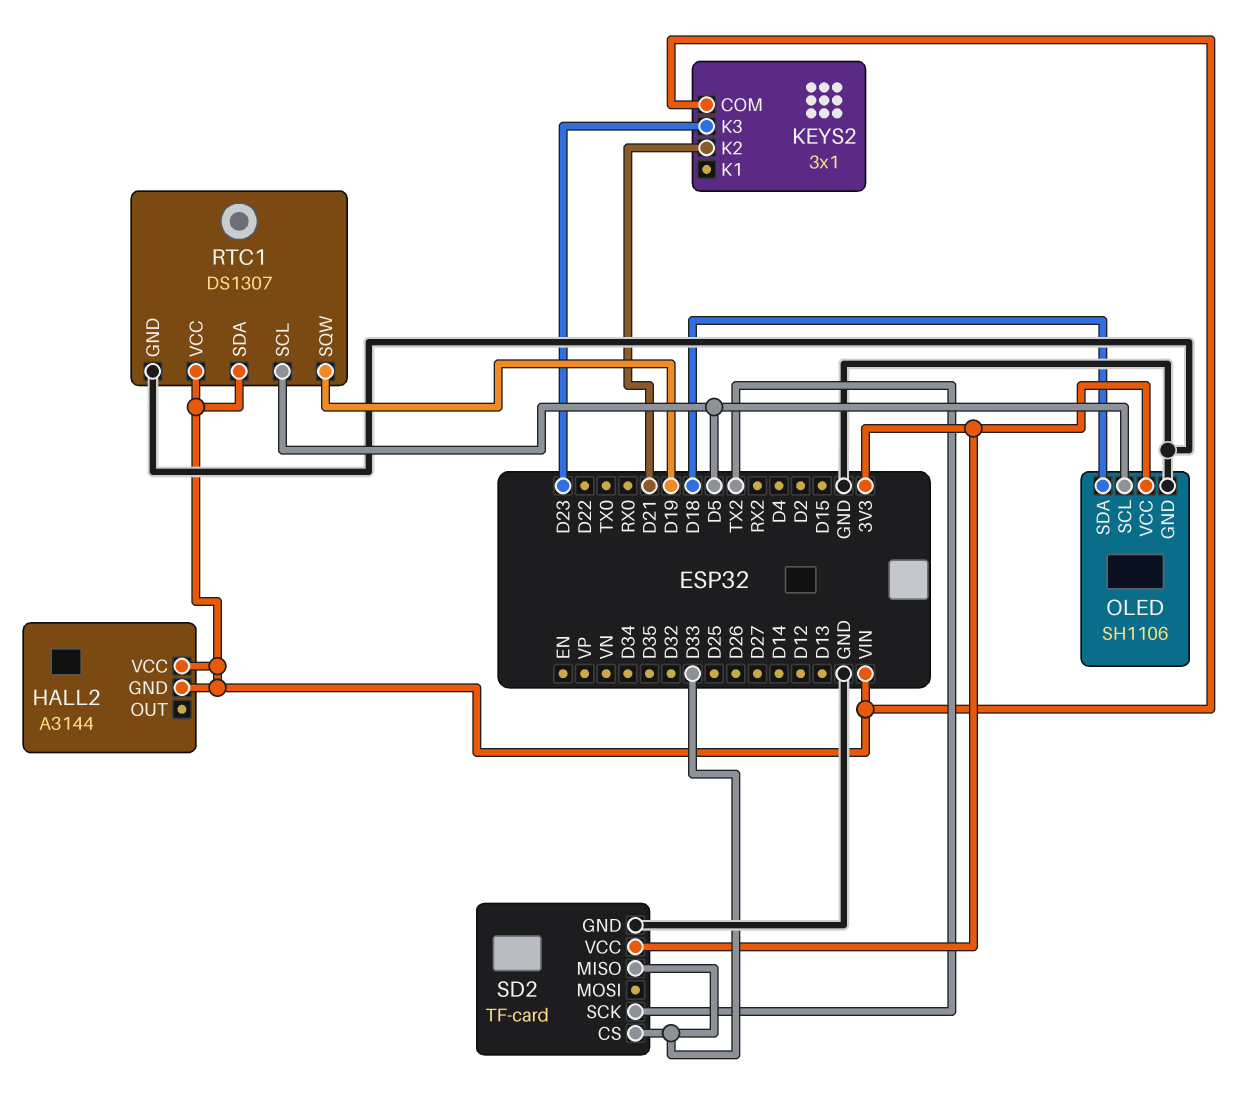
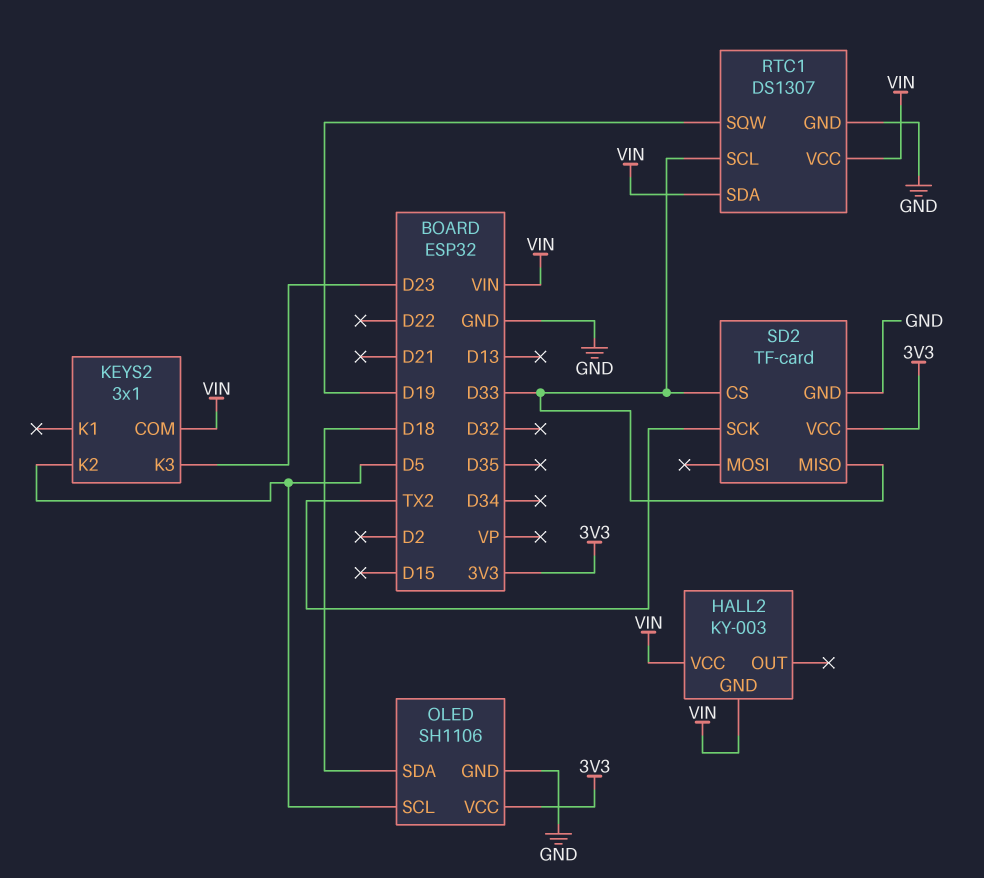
HALL2: A3144 -> KY-003
KEYS2 pin K2: D21 -> D5
RTC1 pin SCL: D5 -> D33

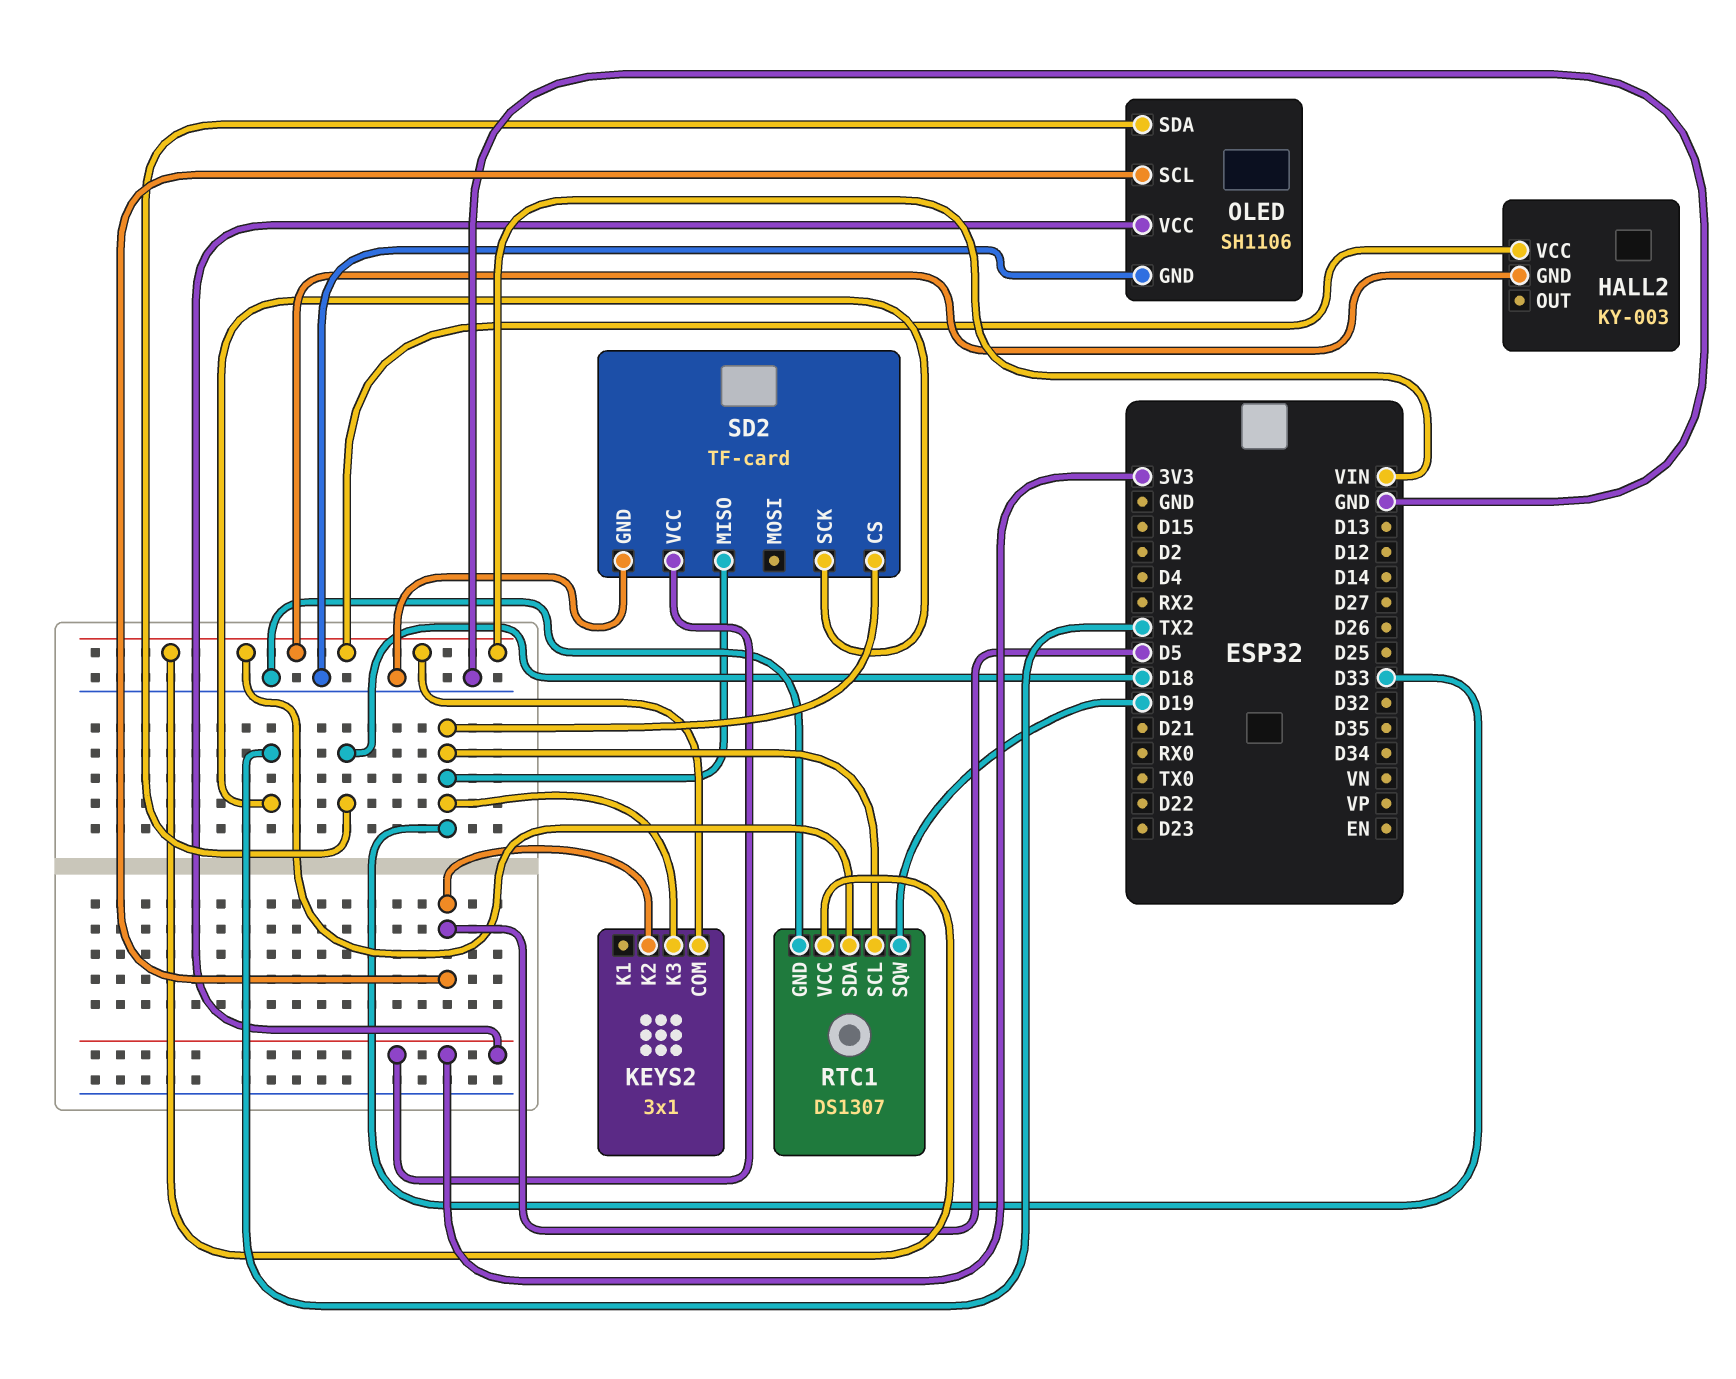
KEYS2 pin K3: D23 -> D33

